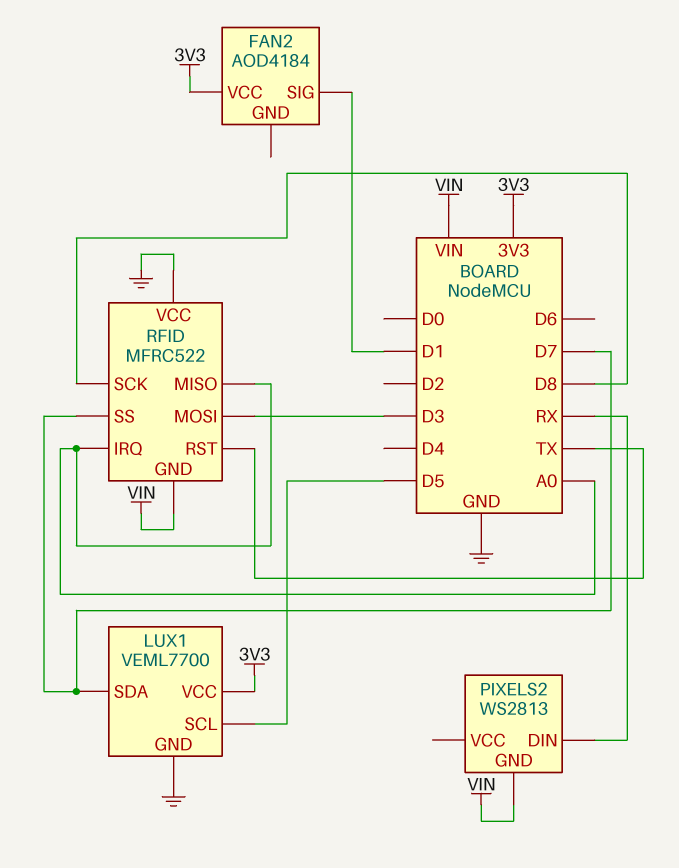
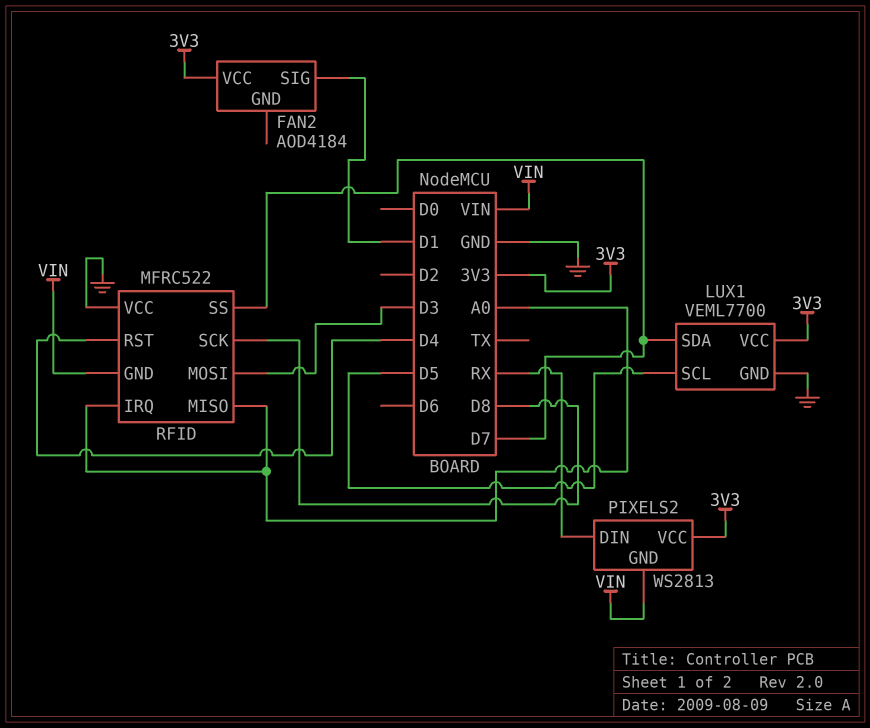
PIXELS2 pin VCC: none -> 3V3
RFID pin RST: TX -> D4

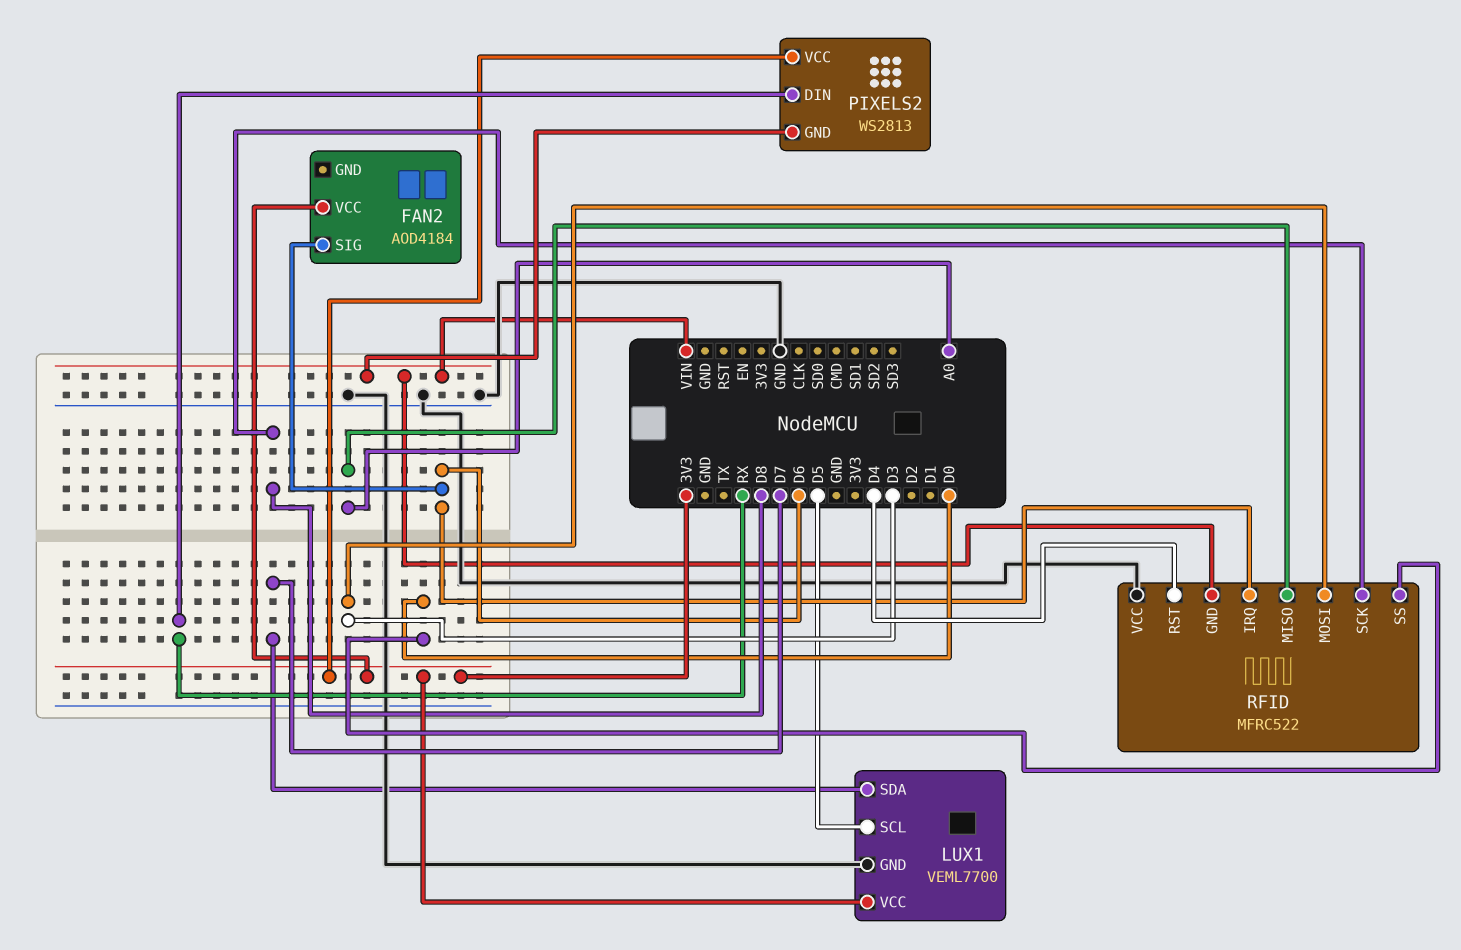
FAN2 pin SIG: D1 -> D6
RFID pin IRQ: A0 -> D6
RFID pin SS: D7 -> D0

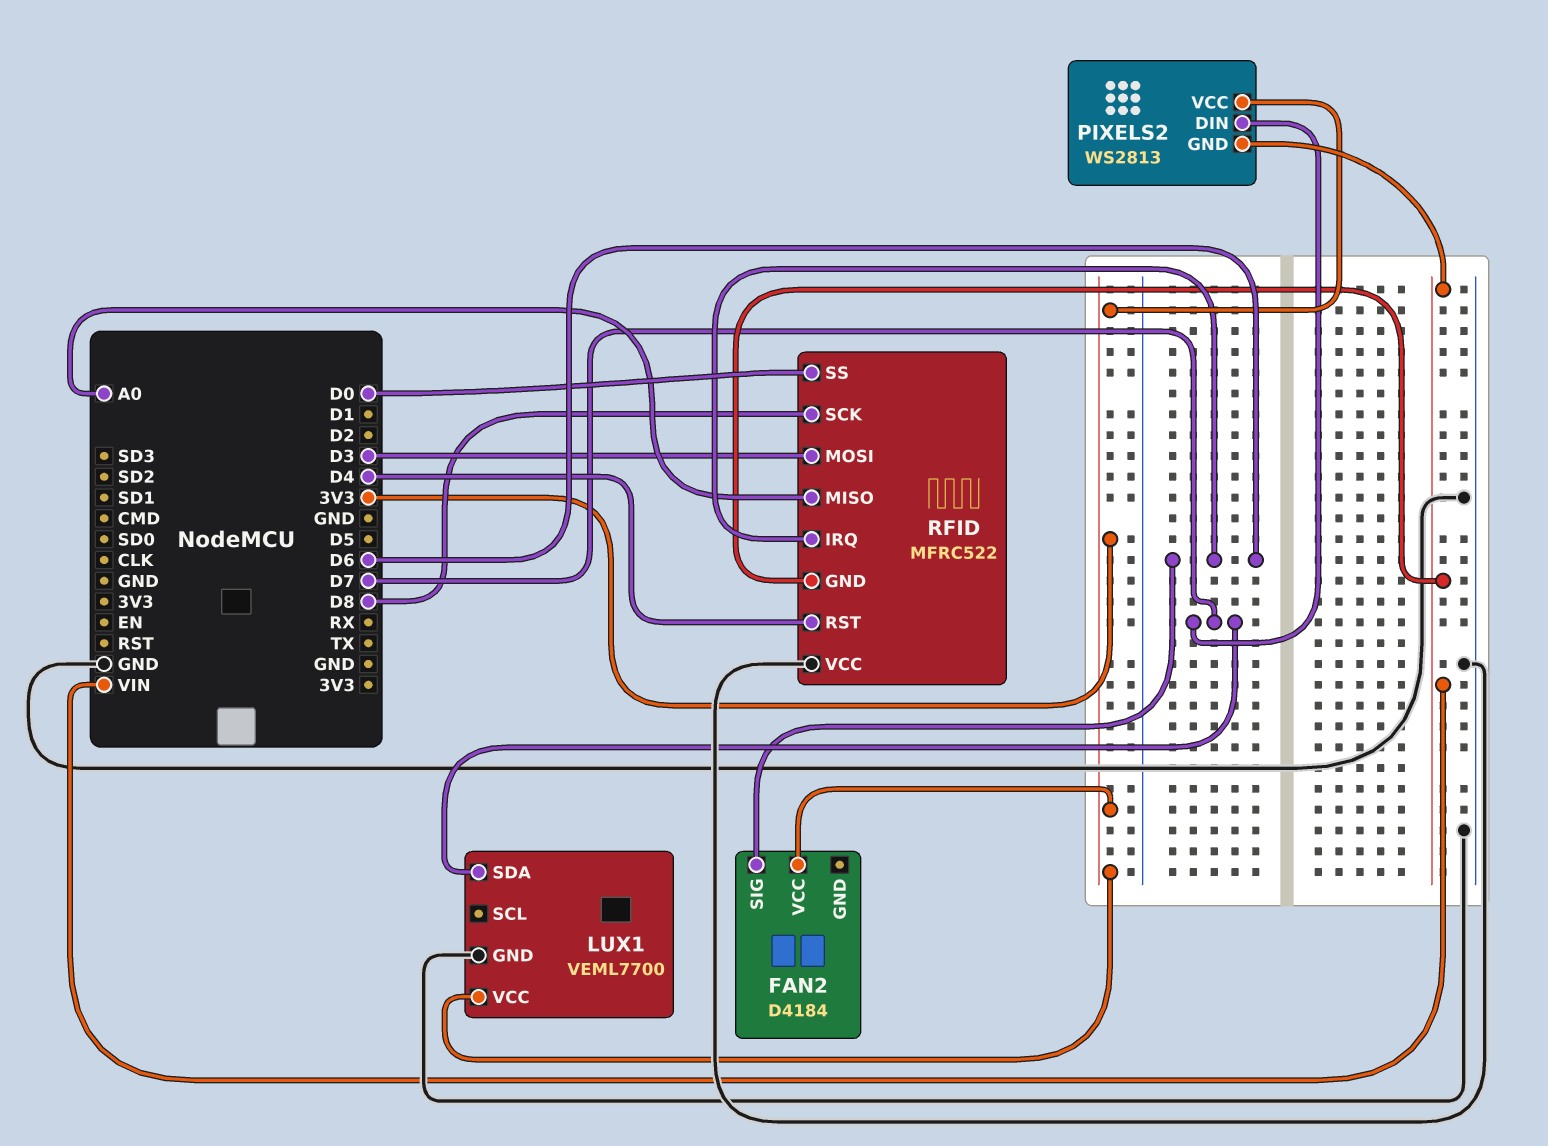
FAN2: AOD4184 -> D4184
LUX1 pin SCL: D5 -> none
PIXELS2 pin DIN: RX -> D7

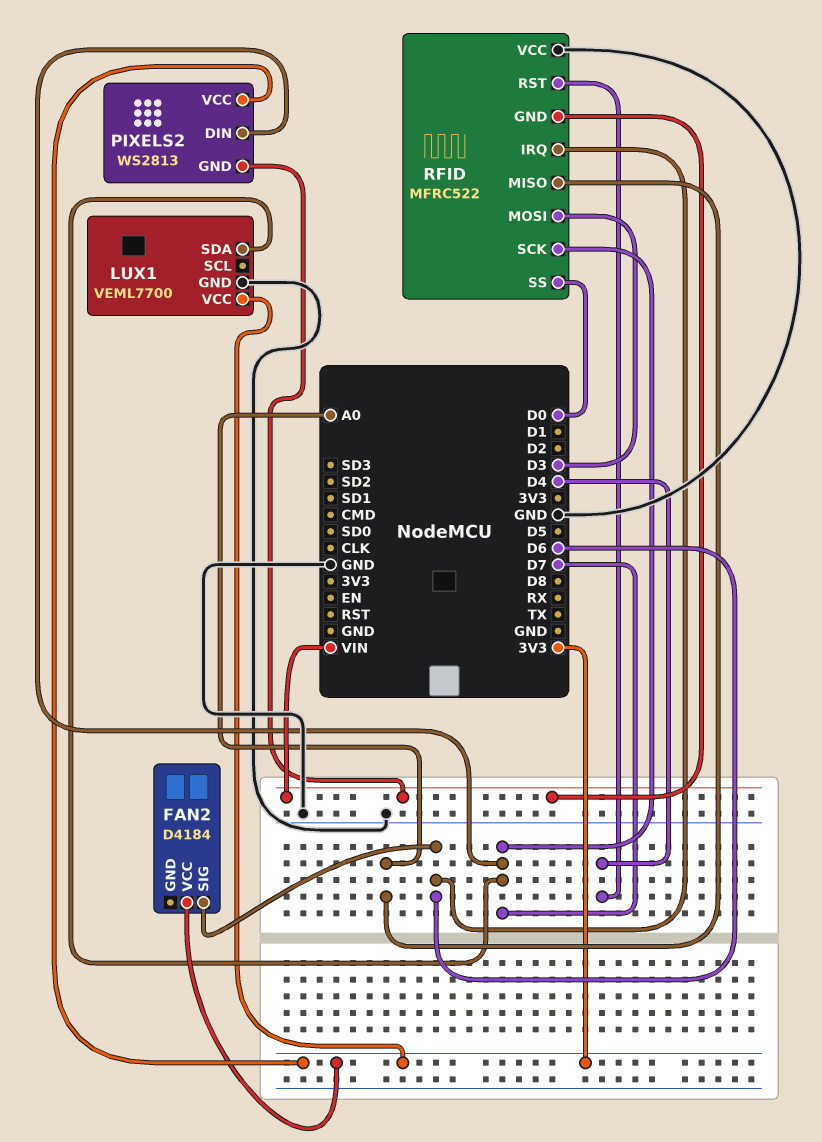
RFID pin SCK: D8 -> D7

